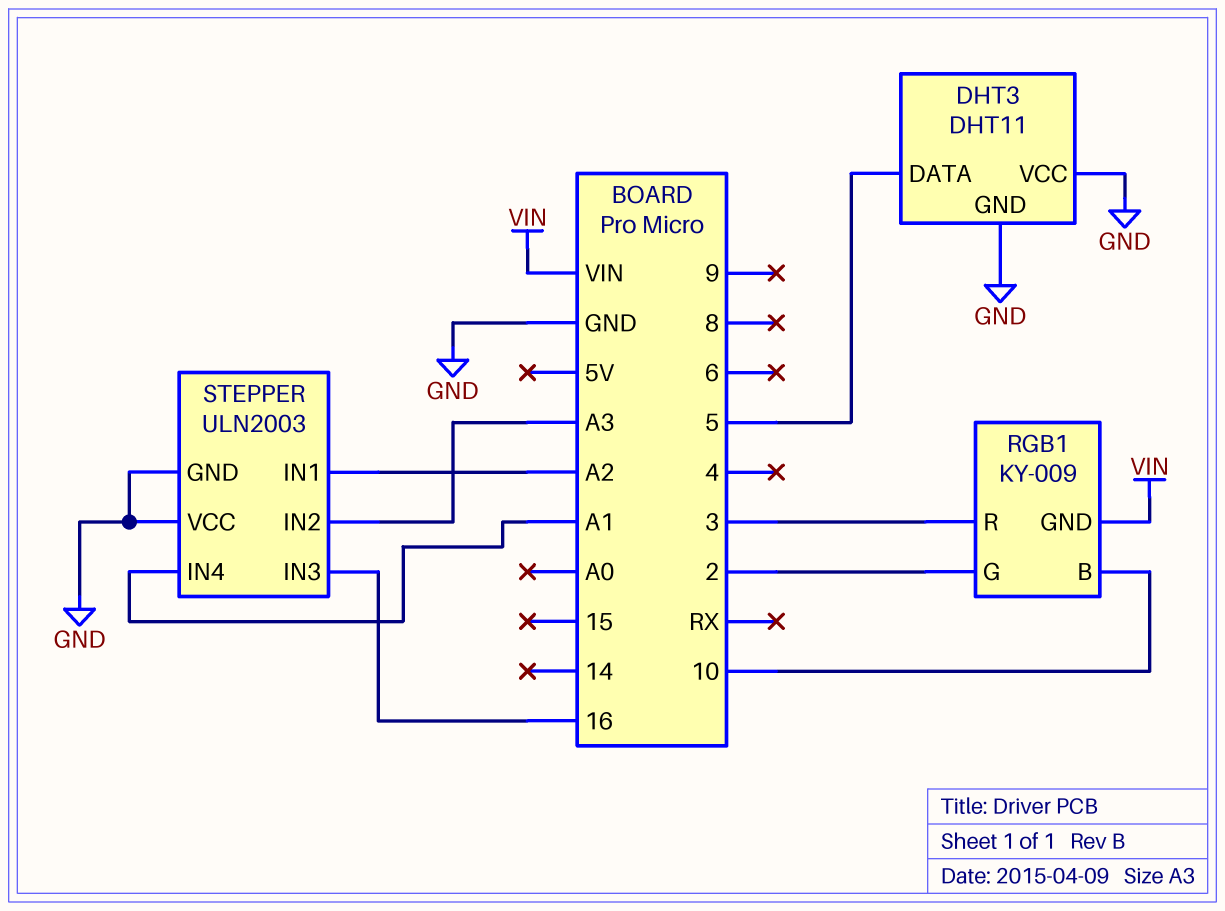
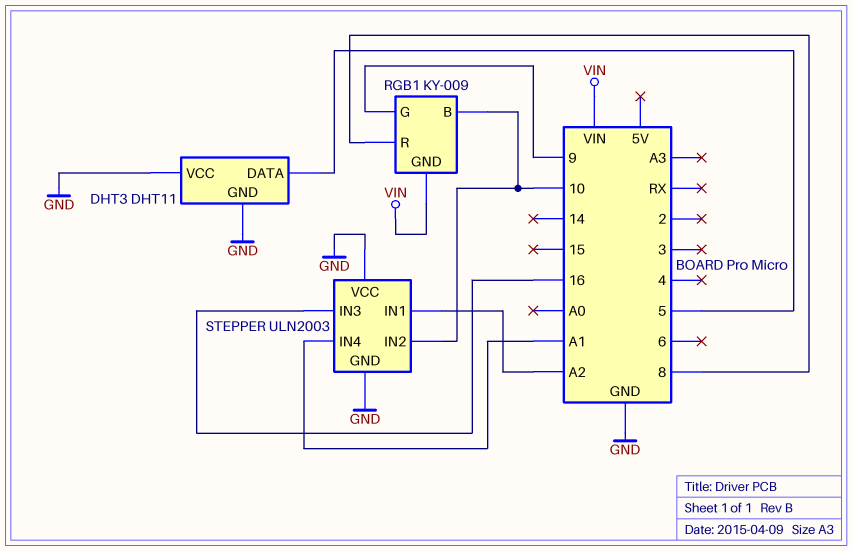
RGB1 pin G: 2 -> 9
RGB1 pin R: 3 -> 8
STEPPER pin IN2: A3 -> 10

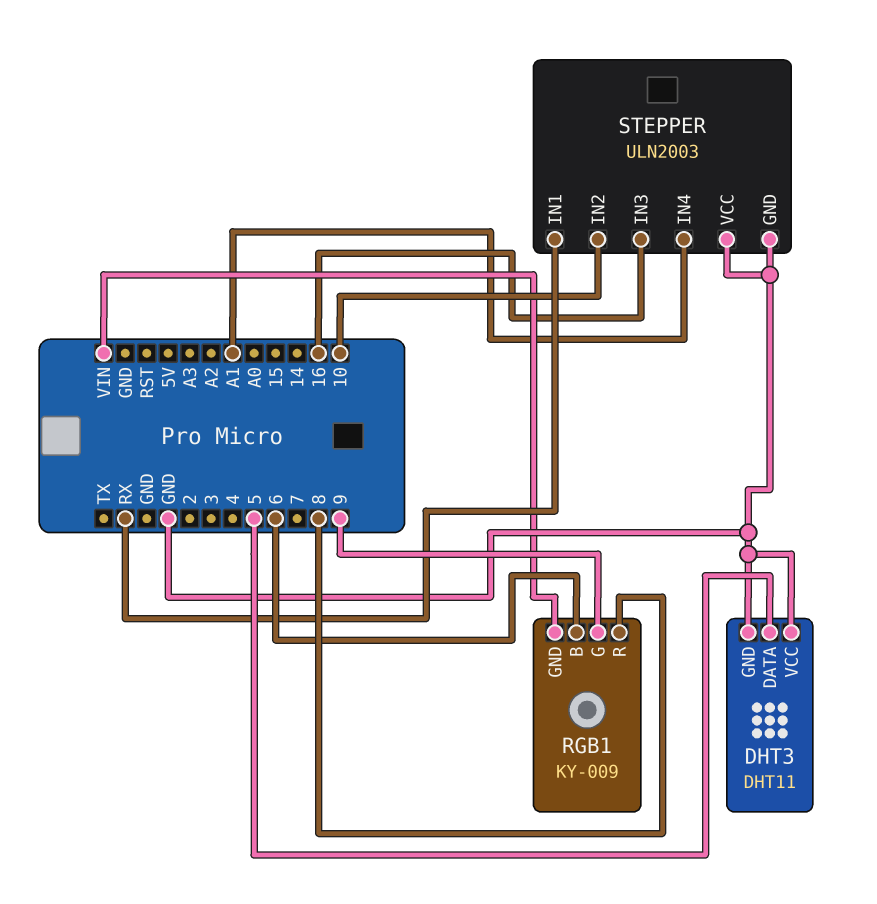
RGB1 pin B: 10 -> 6
STEPPER pin IN1: A2 -> RX

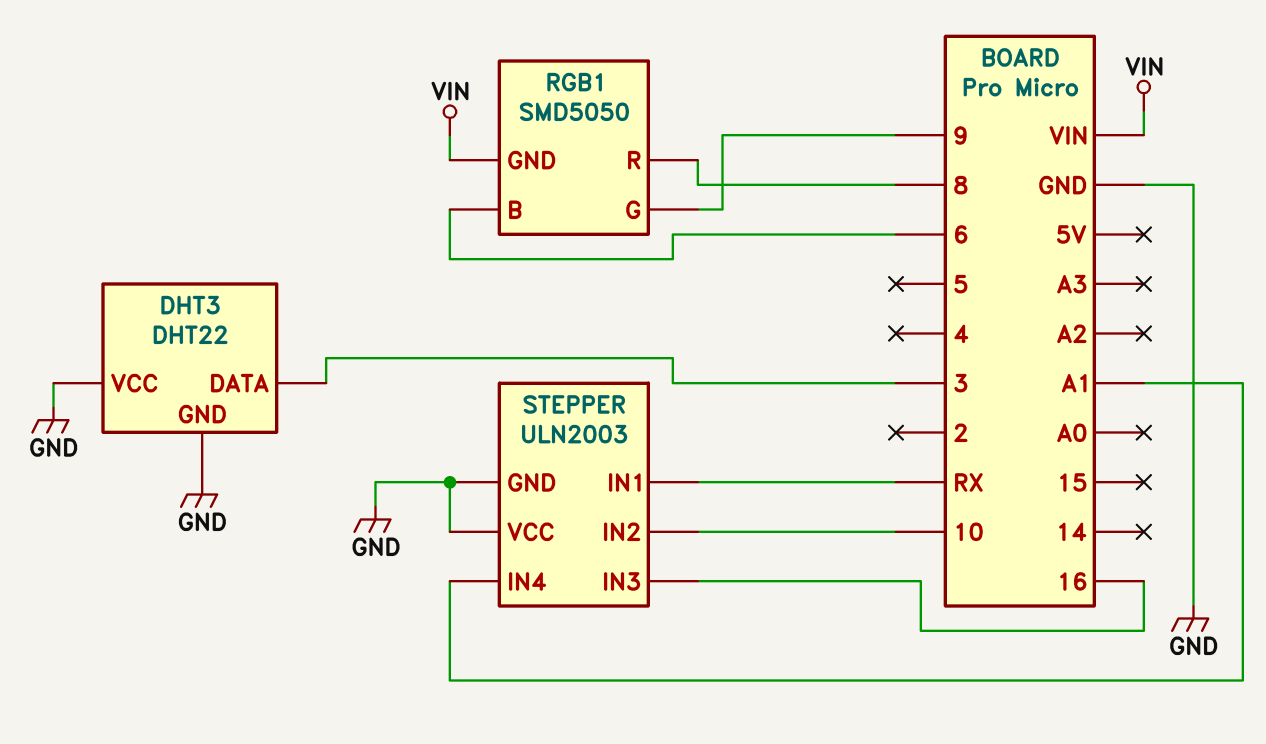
DHT3: DHT11 -> DHT22
DHT3 pin DATA: 5 -> 3
RGB1: KY-009 -> SMD5050

